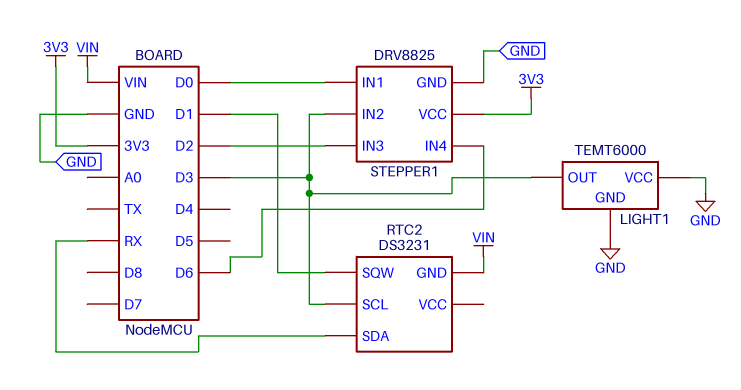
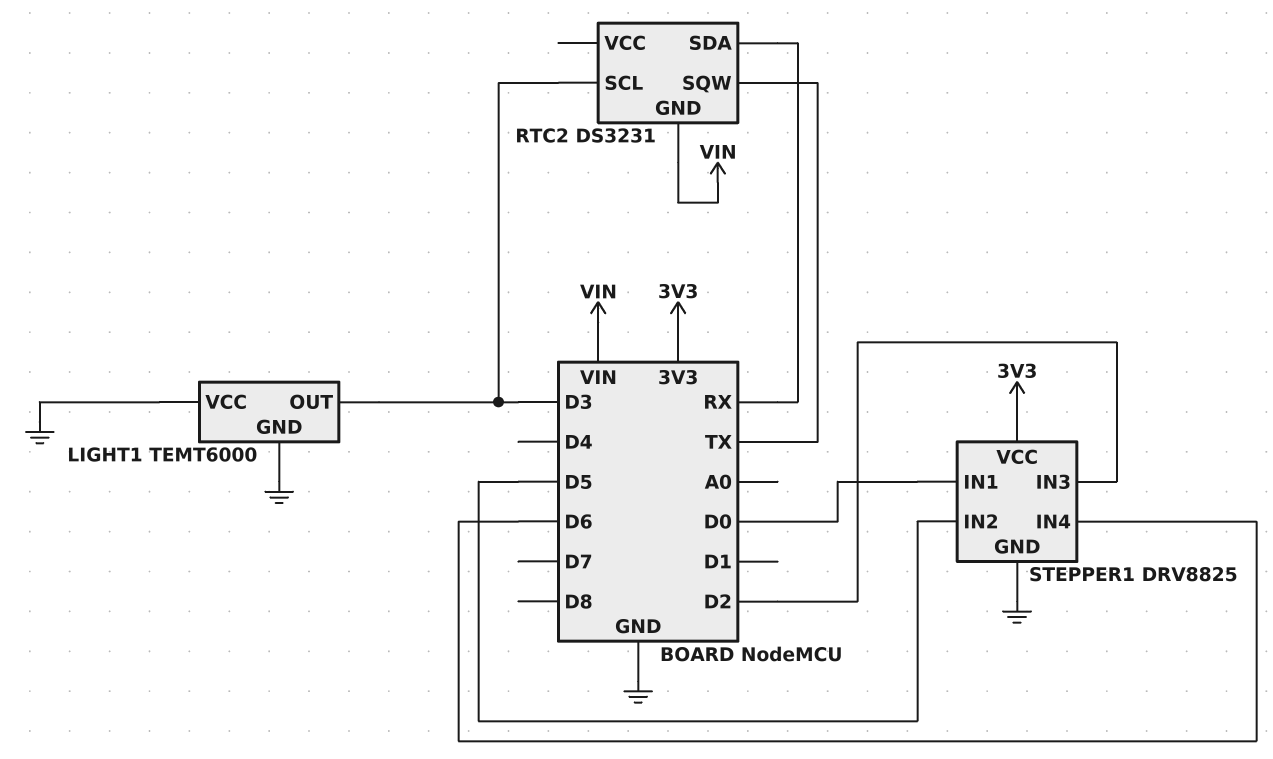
RTC2 pin SQW: D1 -> TX
STEPPER1 pin IN2: D3 -> D5

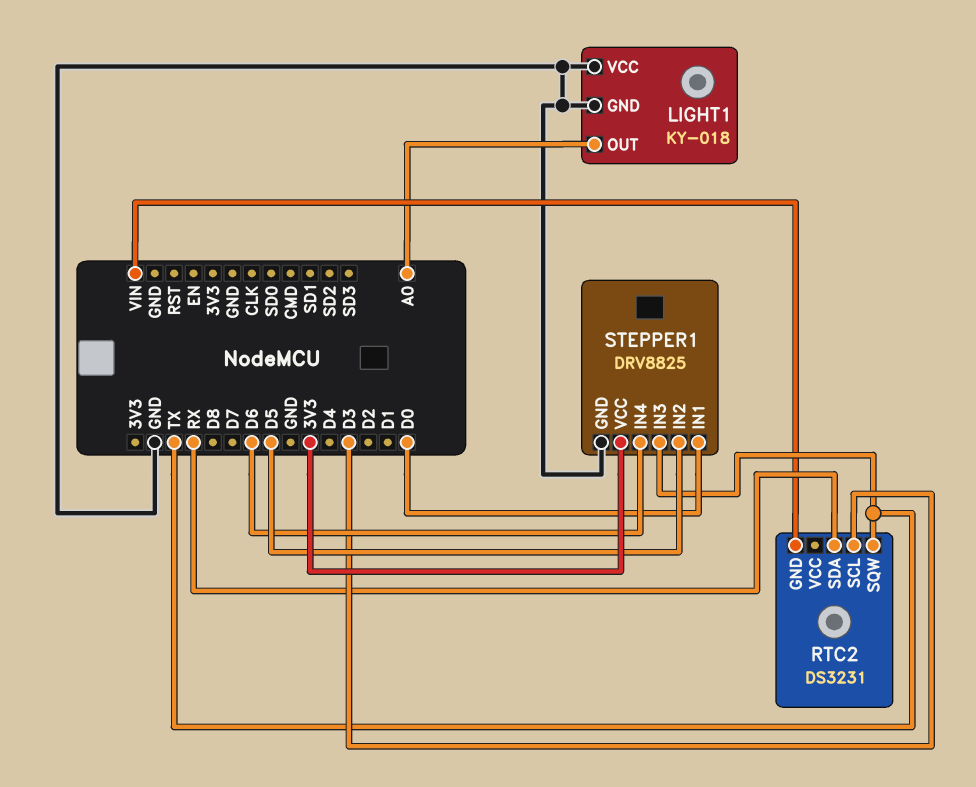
LIGHT1: TEMT6000 -> KY-018
LIGHT1 pin OUT: D3 -> A0
STEPPER1 pin IN3: D2 -> TX

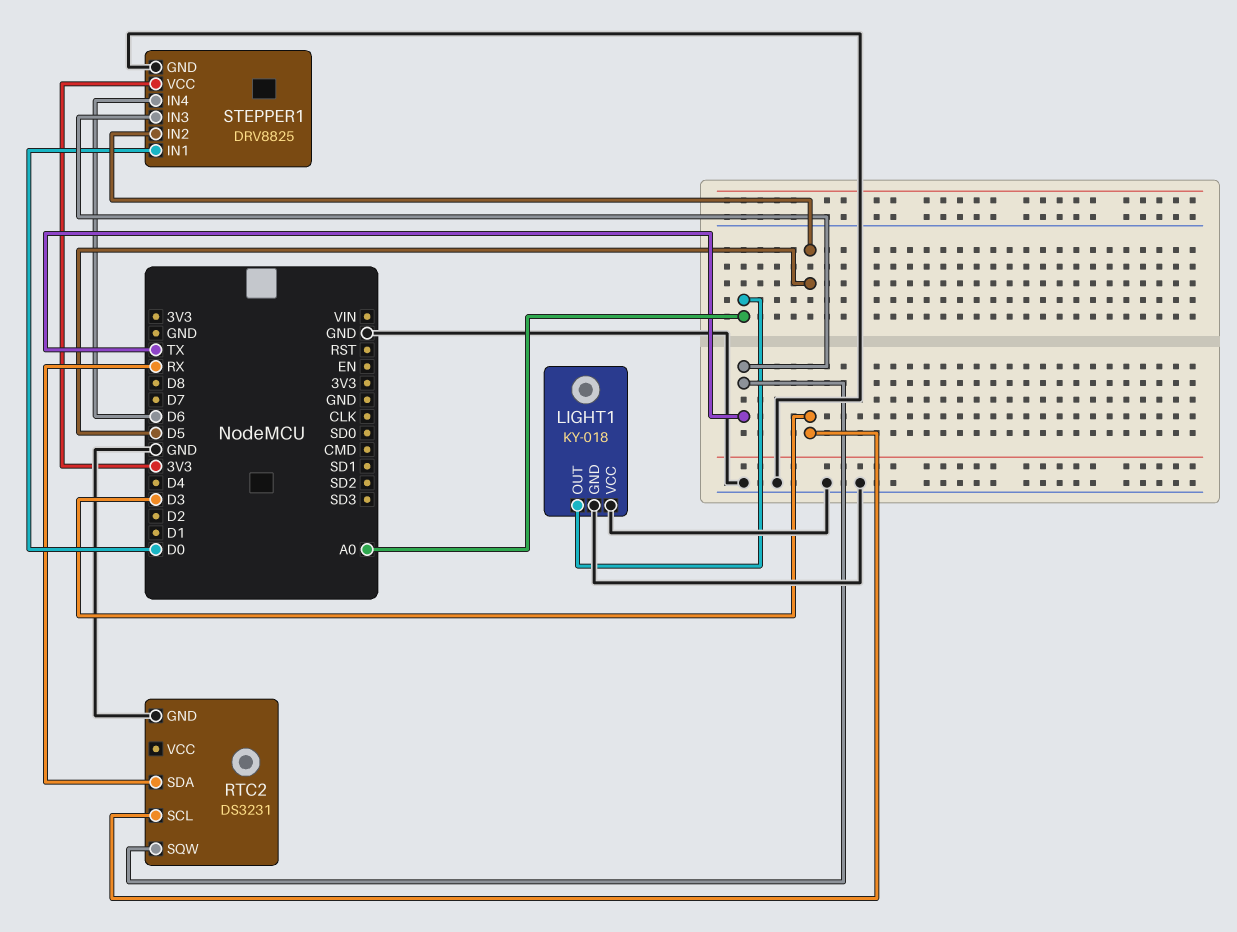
RTC2 pin GND: VIN -> GND

